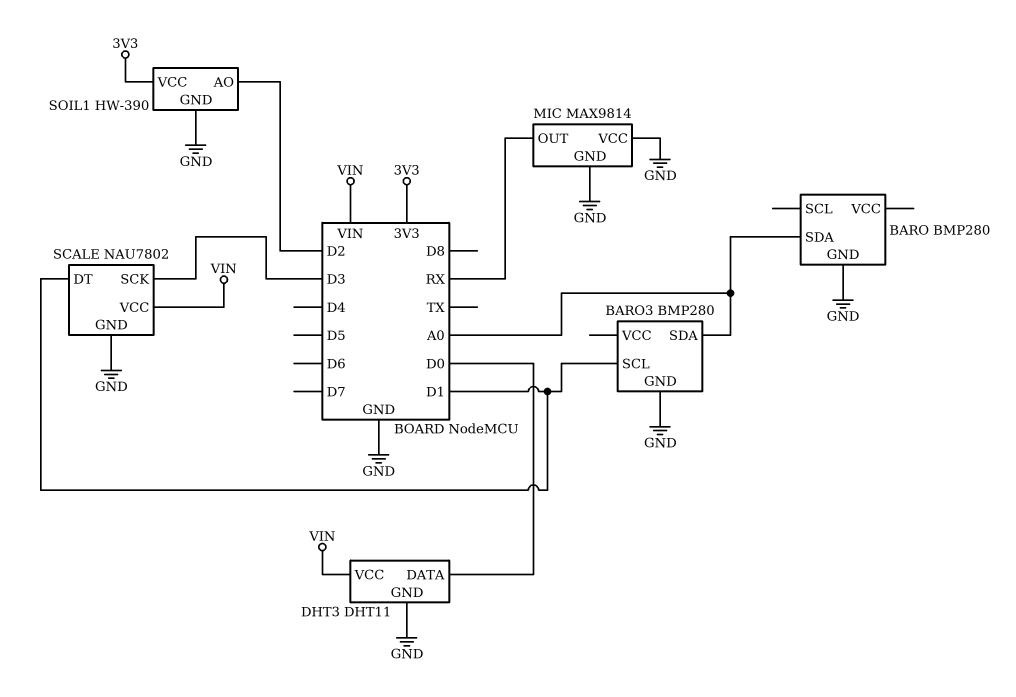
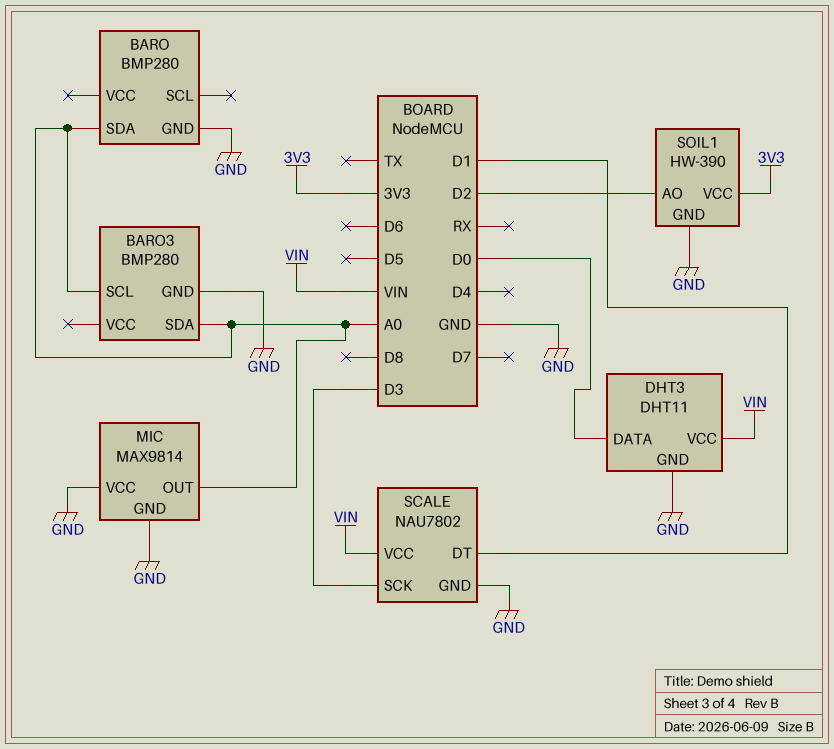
BARO3 pin SCL: D1 -> A0
MIC pin OUT: RX -> A0

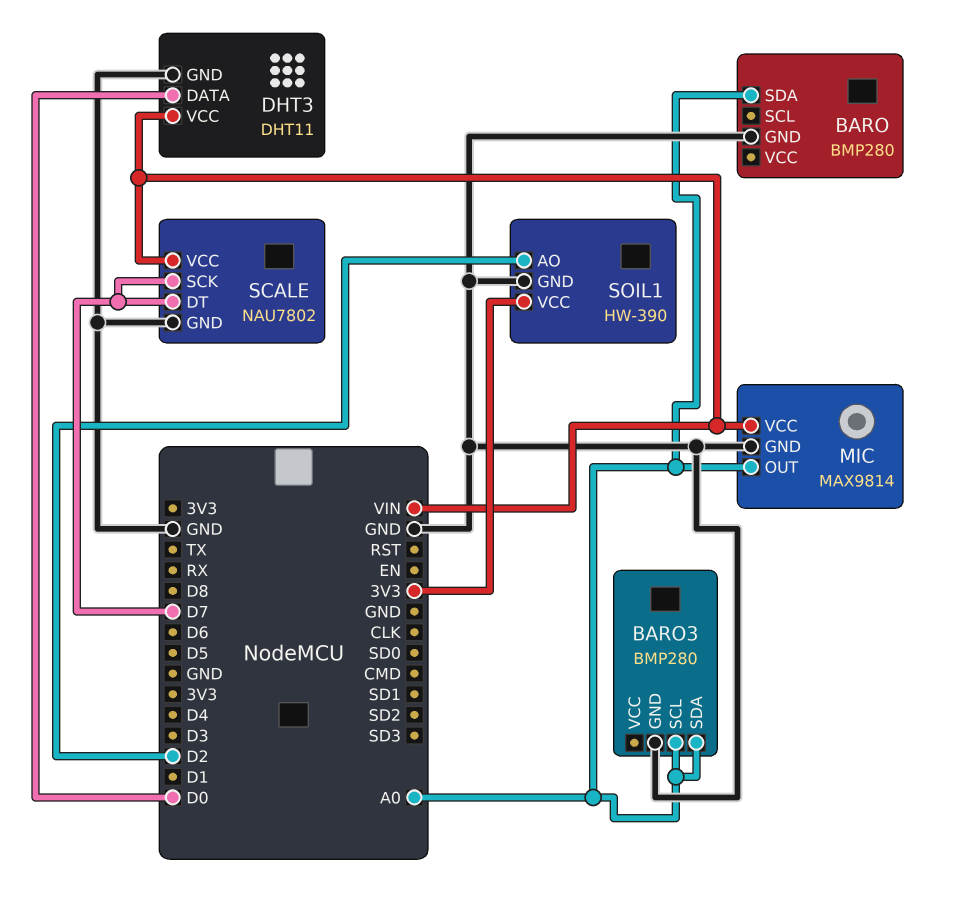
MIC pin VCC: GND -> VIN
SCALE pin DT: D1 -> D7
SCALE pin SCK: D3 -> D7

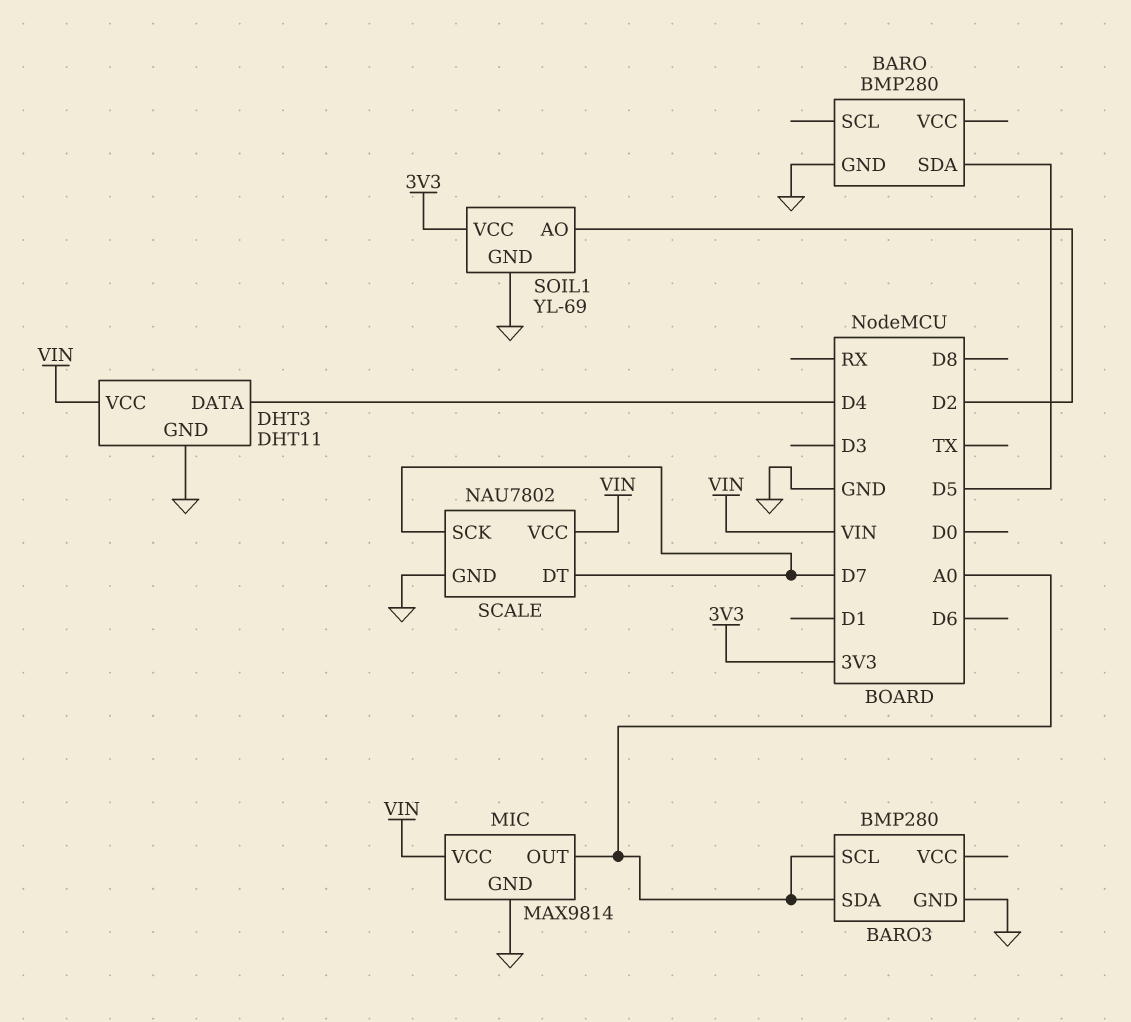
BARO pin SDA: A0 -> D5
DHT3 pin DATA: D0 -> D4
SOIL1: HW-390 -> YL-69

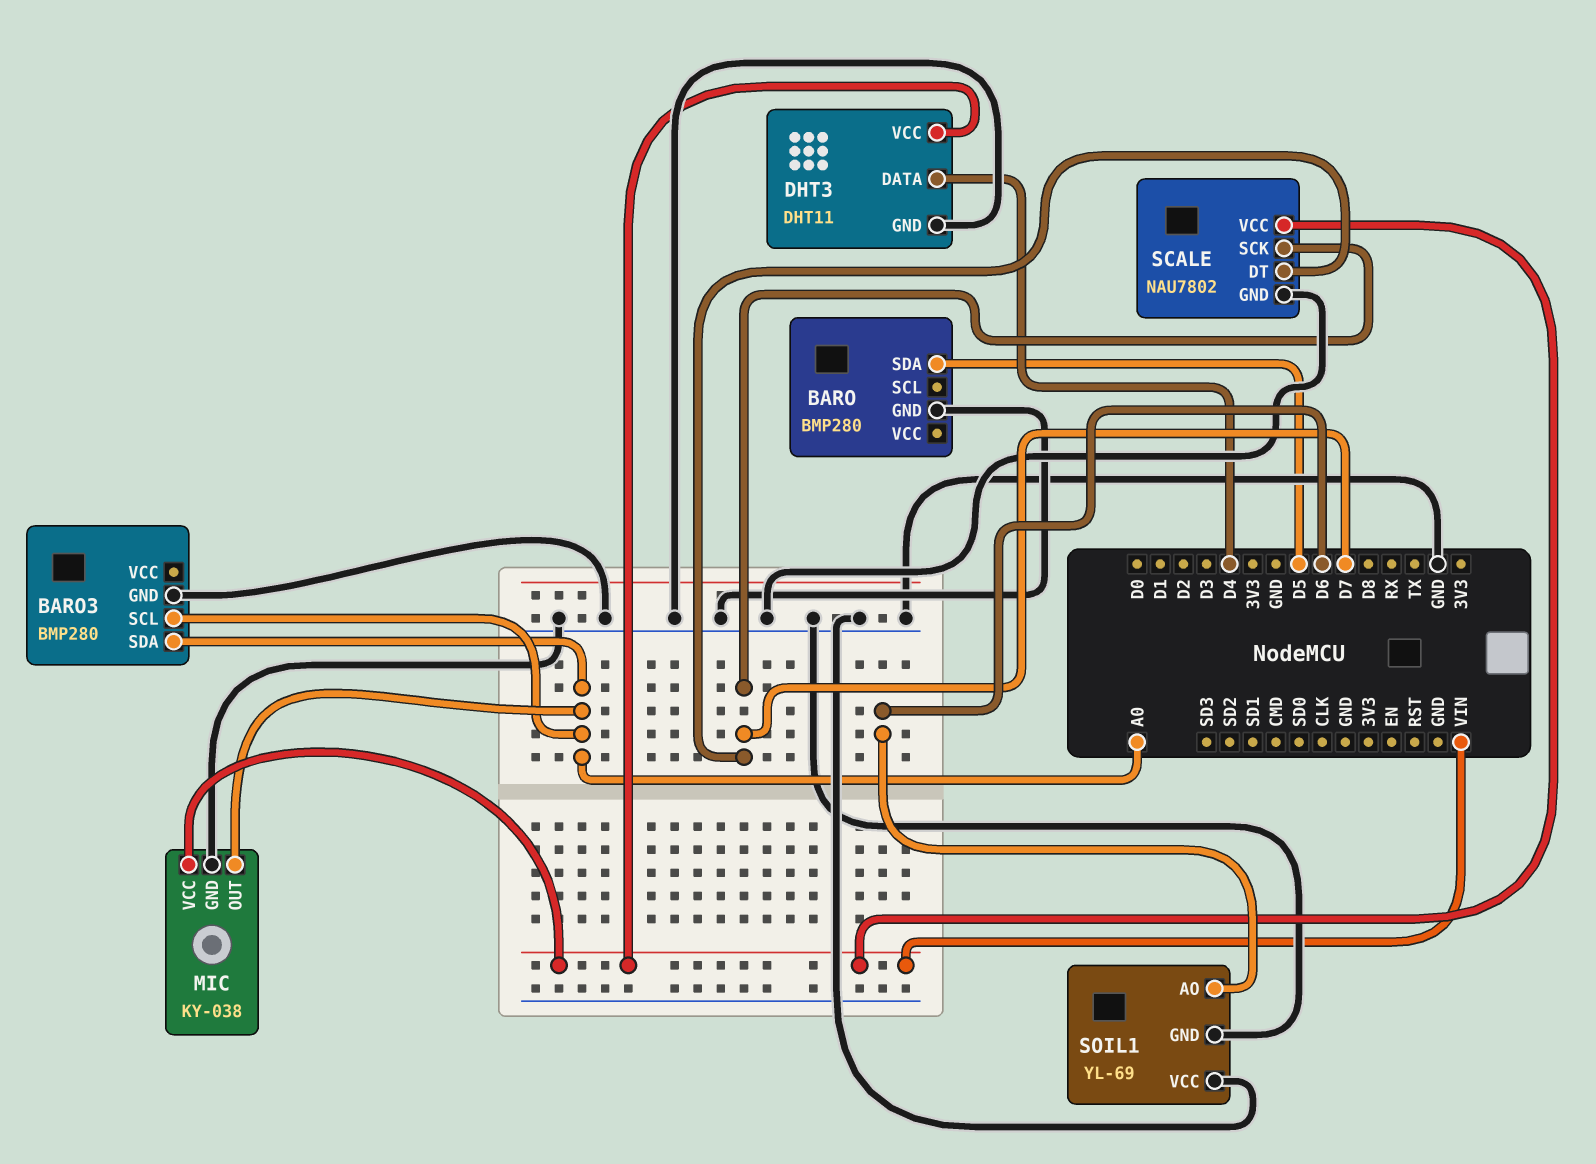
MIC: MAX9814 -> KY-038
SOIL1 pin AO: D2 -> D6
SOIL1 pin VCC: 3V3 -> GND

